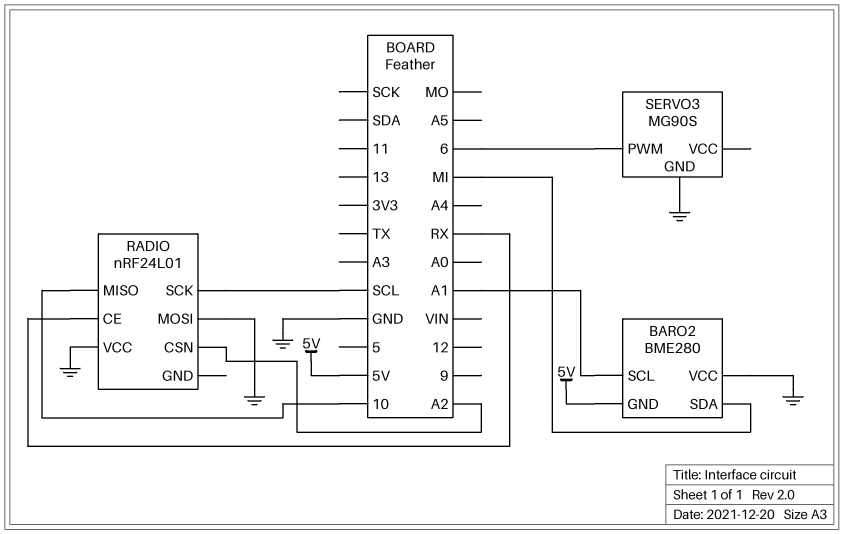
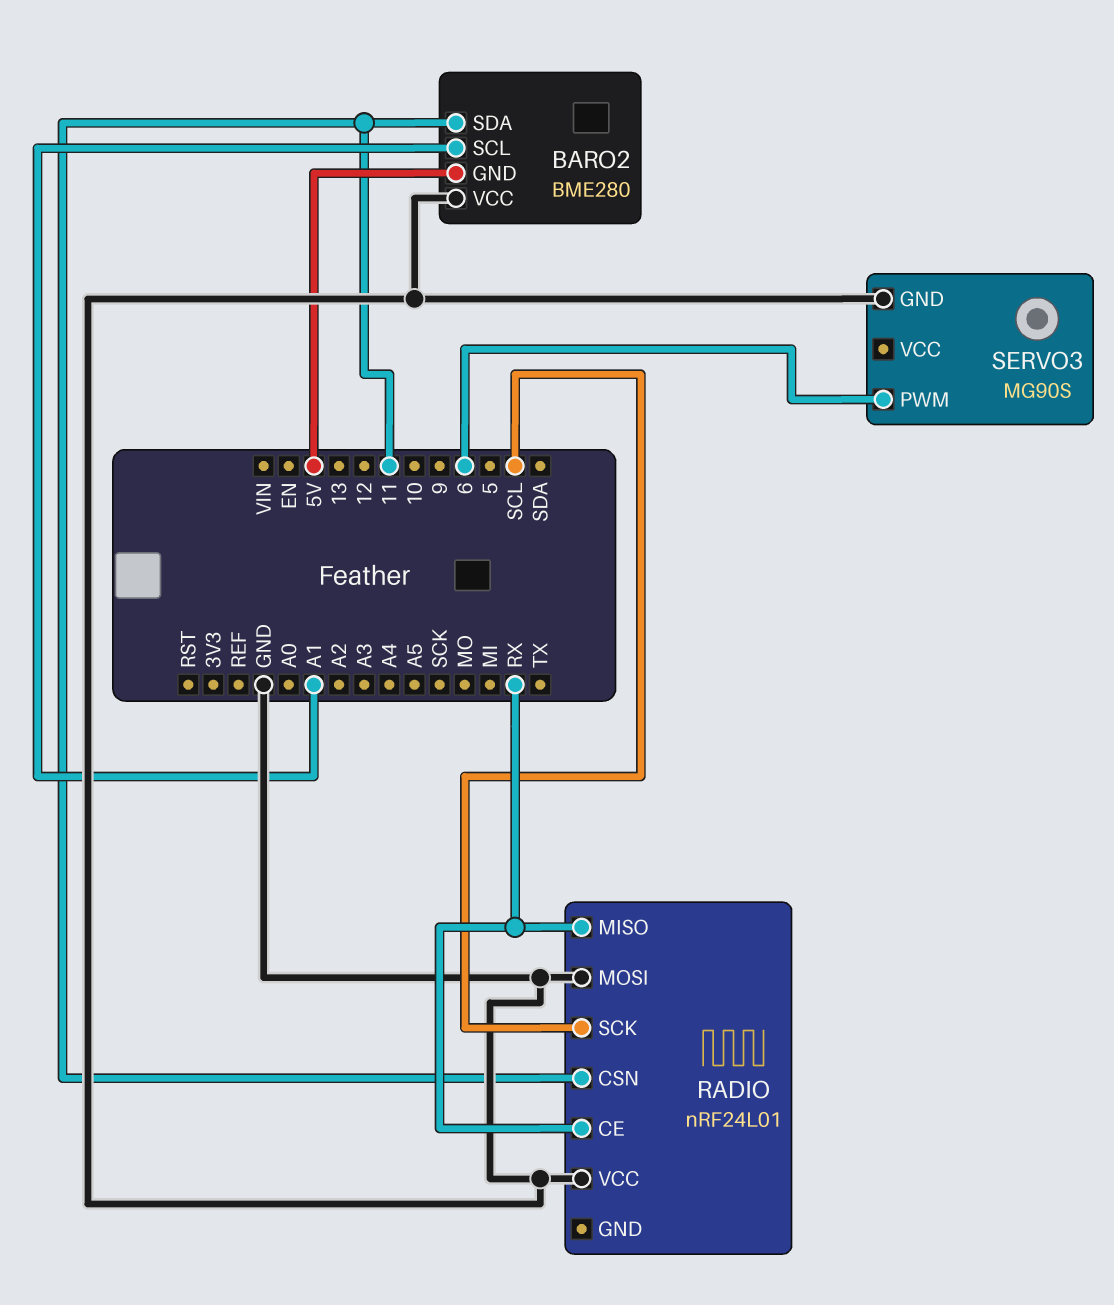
BARO2 pin SDA: MI -> 11
RADIO pin CSN: A2 -> 11
RADIO pin MISO: 10 -> RX

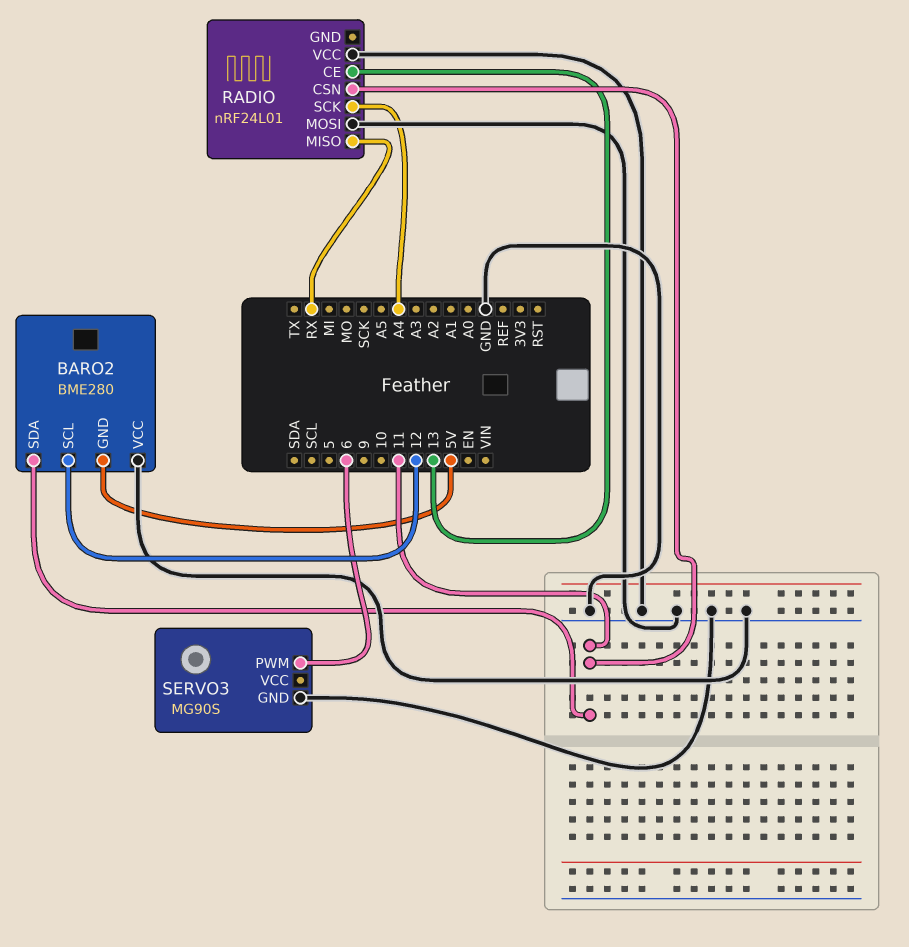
BARO2 pin SCL: A1 -> 12
RADIO pin CE: RX -> 13
RADIO pin SCK: SCL -> A4

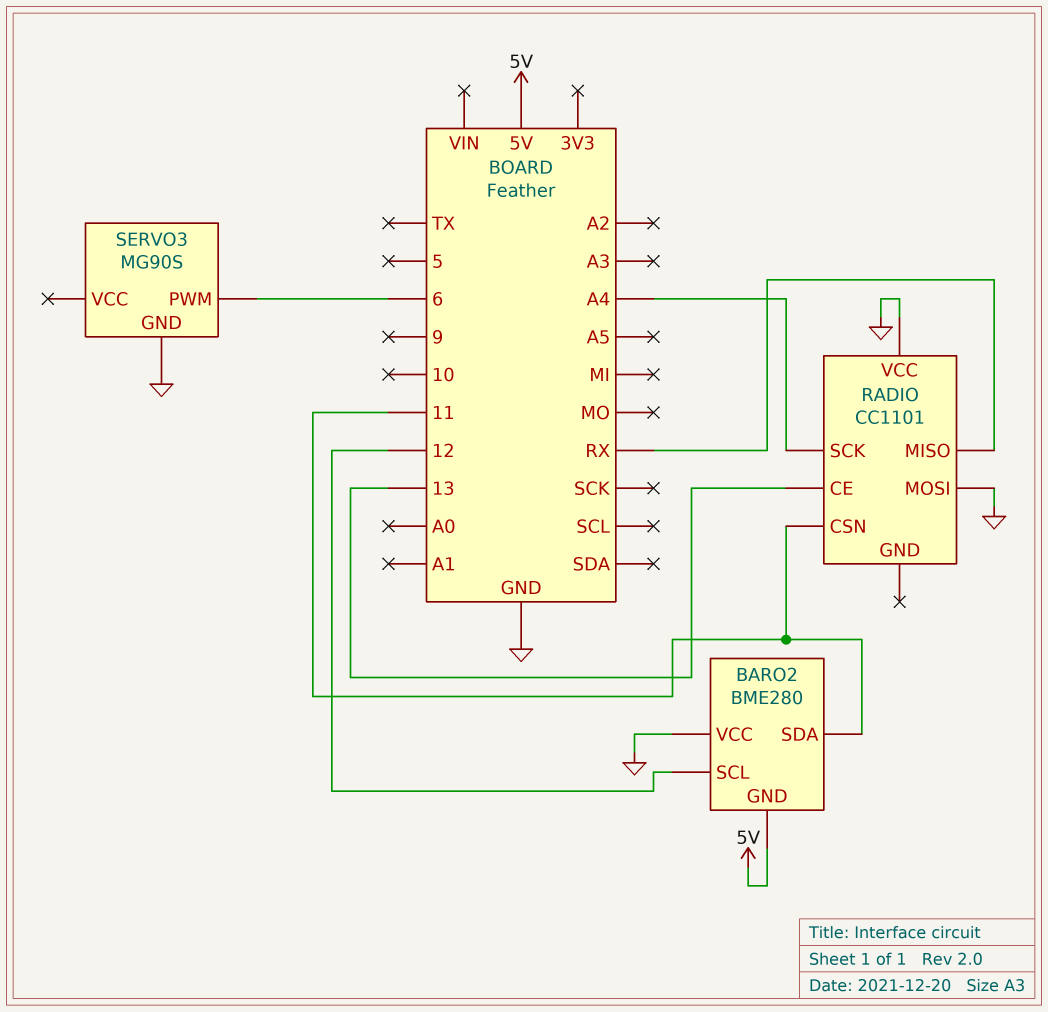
RADIO: nRF24L01 -> CC1101

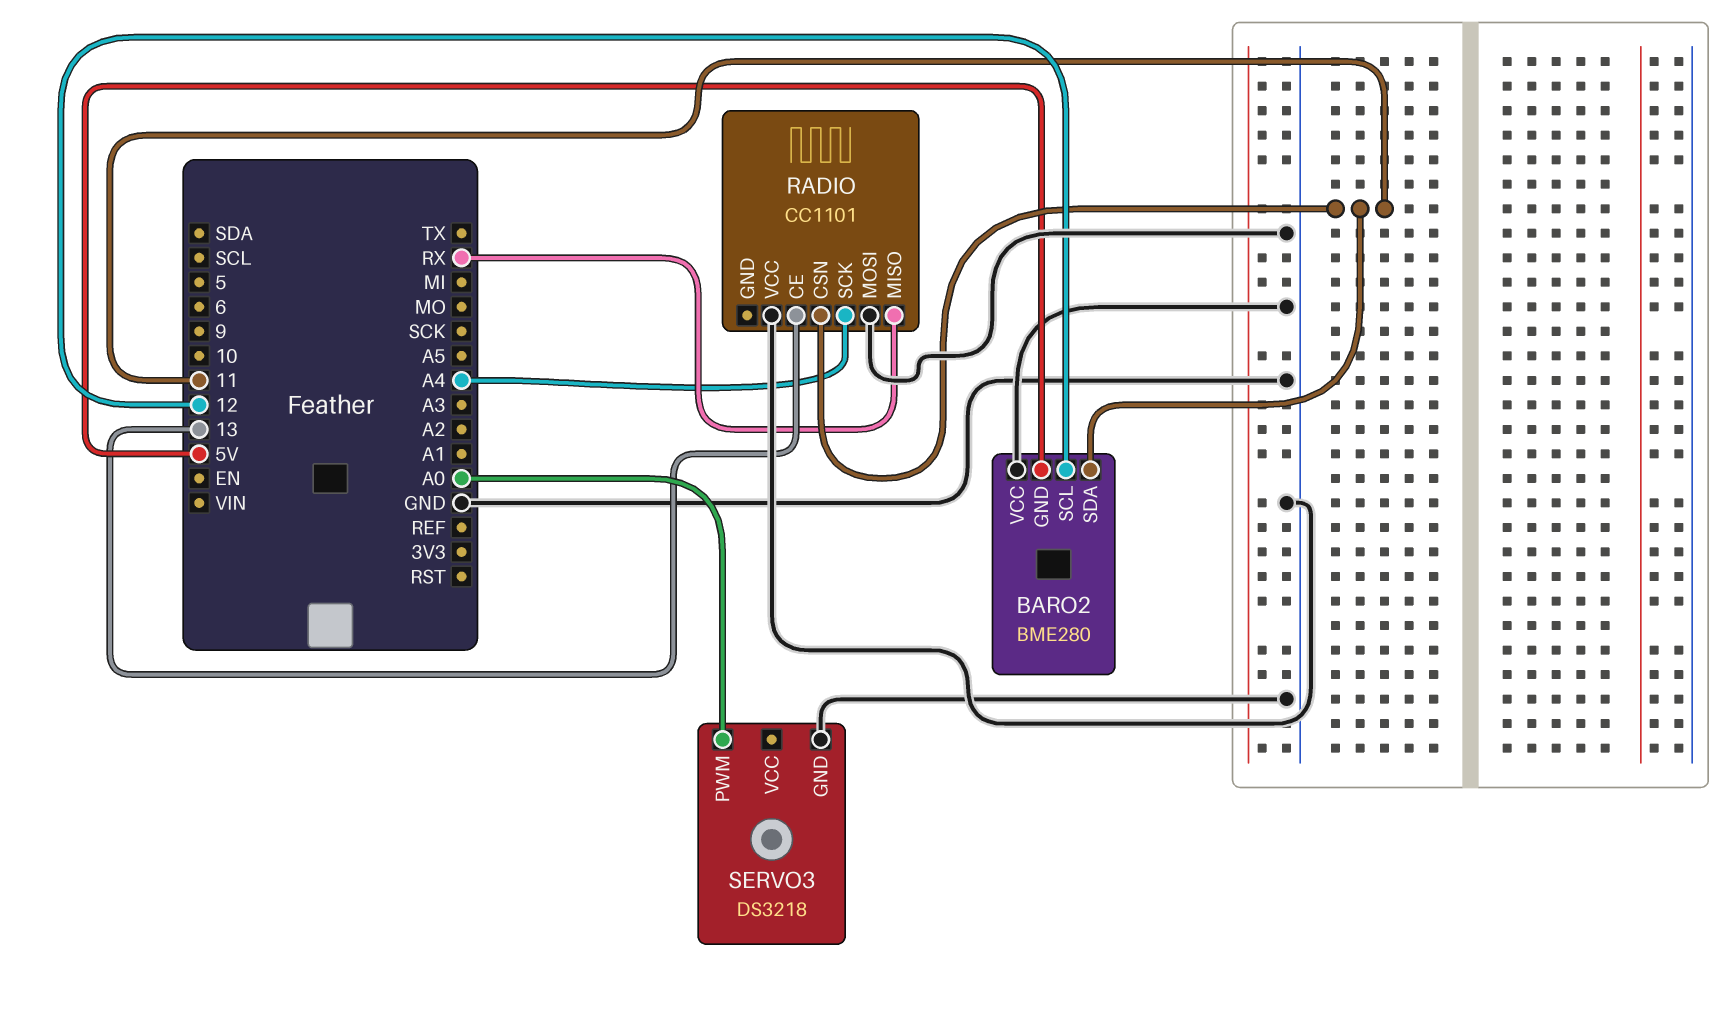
SERVO3: MG90S -> DS3218
SERVO3 pin PWM: 6 -> A0

